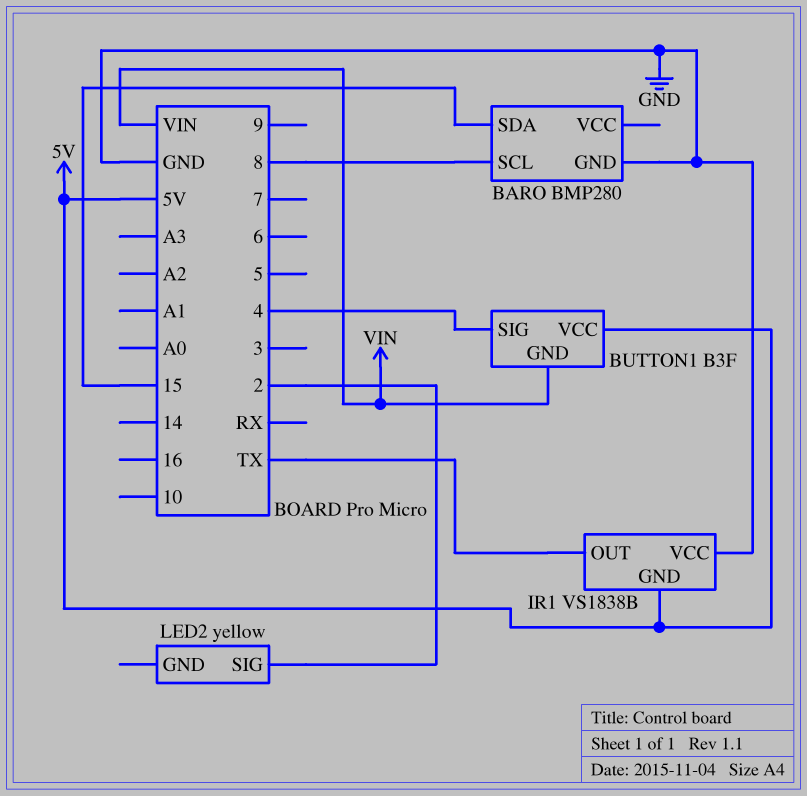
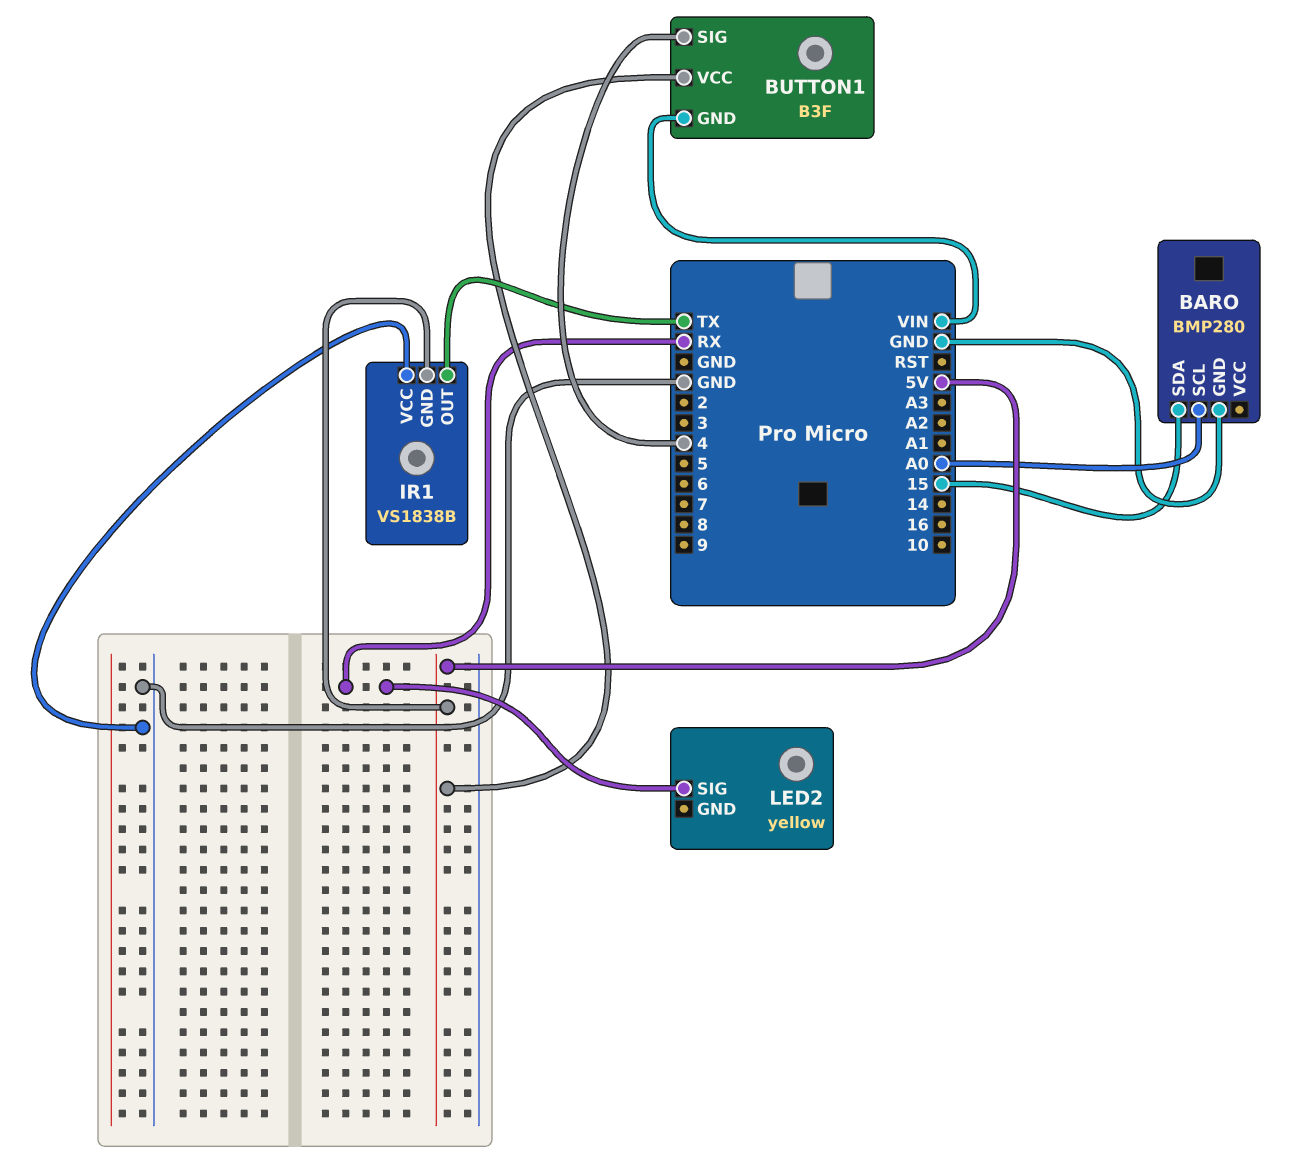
BARO pin SCL: 8 -> A0
LED2 pin SIG: 2 -> RX

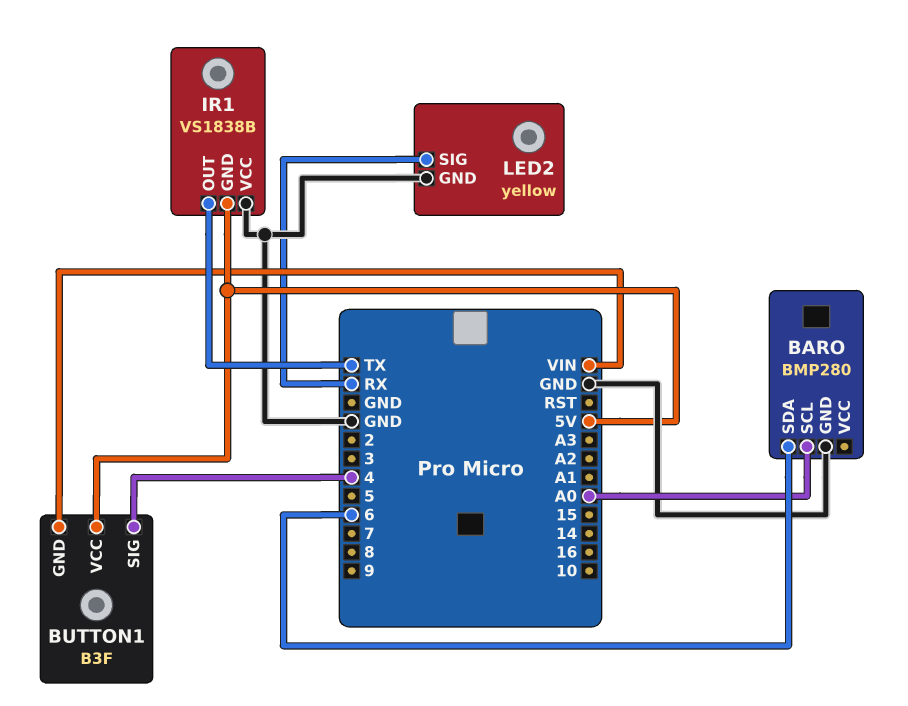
BARO pin SDA: 15 -> 6
LED2 pin GND: none -> GND

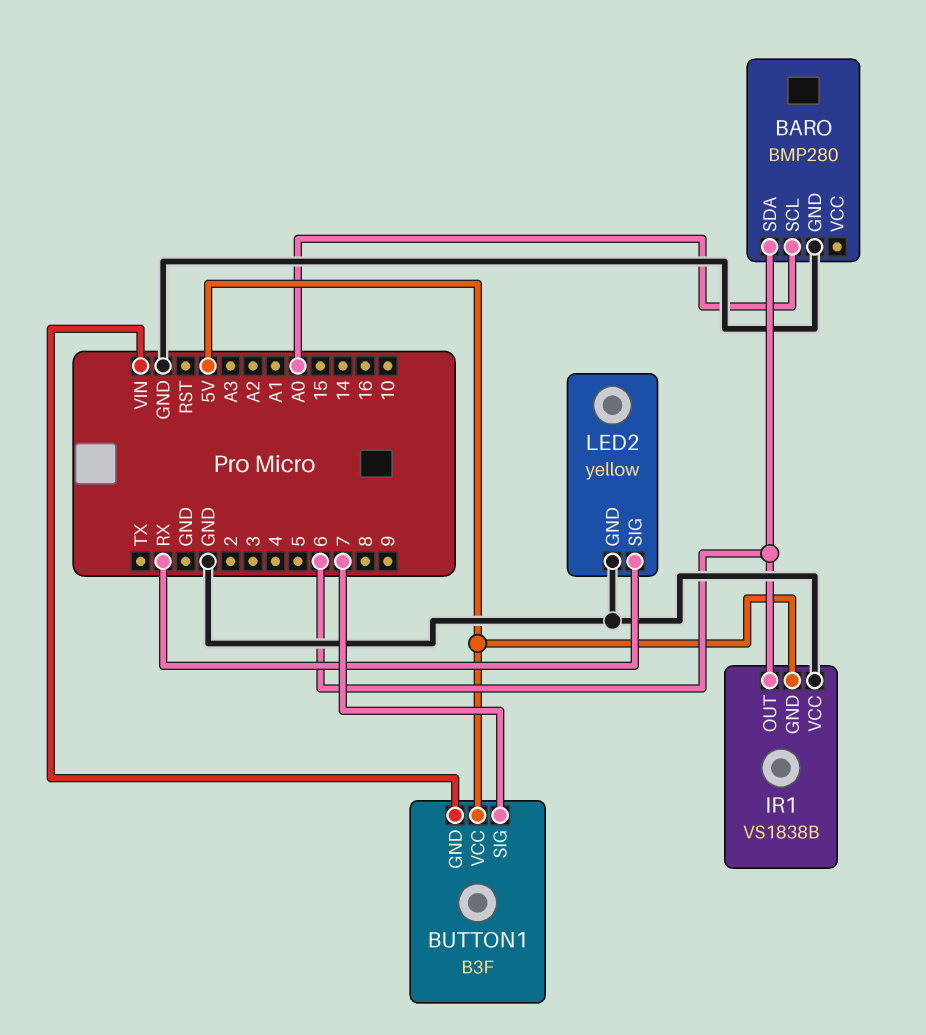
BUTTON1 pin SIG: 4 -> 7
IR1 pin OUT: TX -> 6

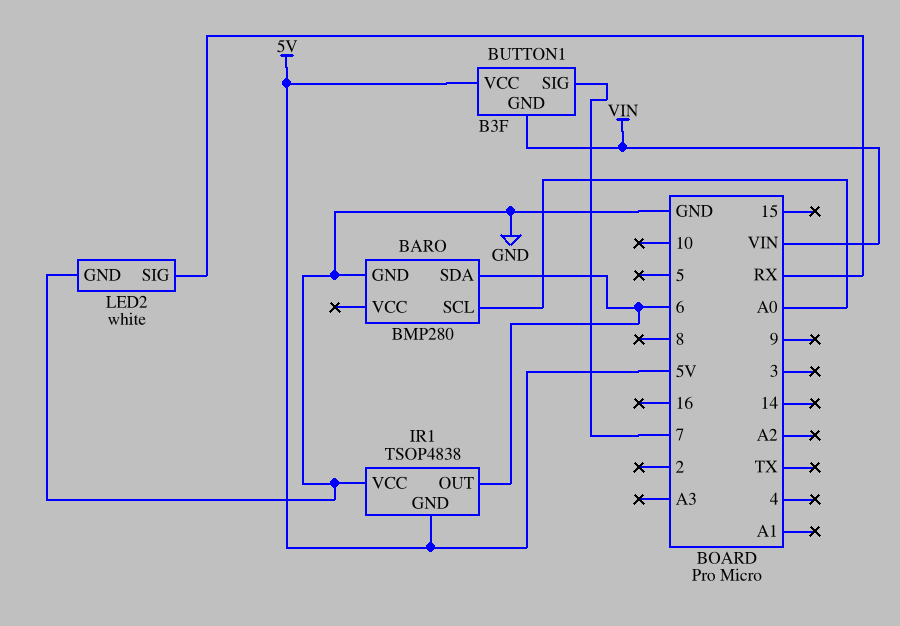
IR1: VS1838B -> TSOP4838
LED2: yellow -> white

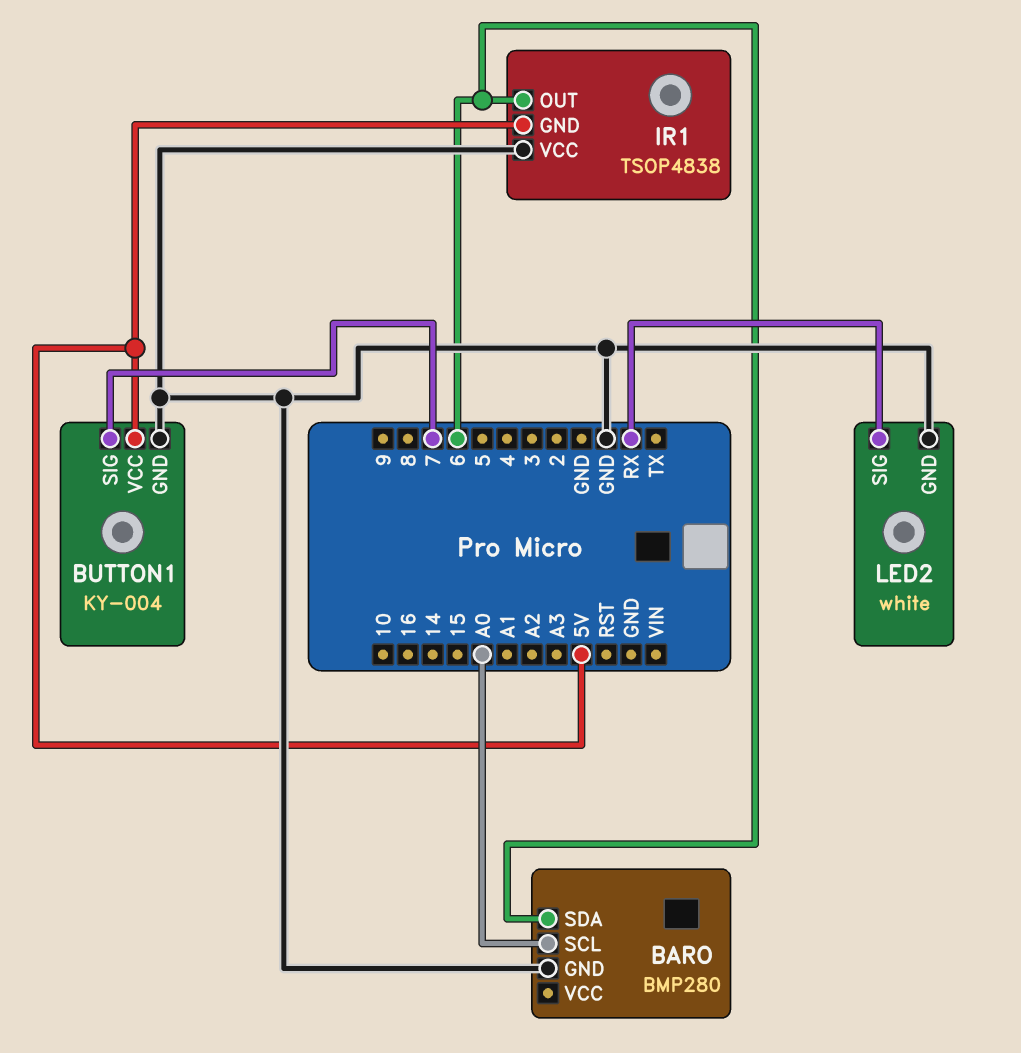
BUTTON1: B3F -> KY-004
BUTTON1 pin GND: VIN -> GND

